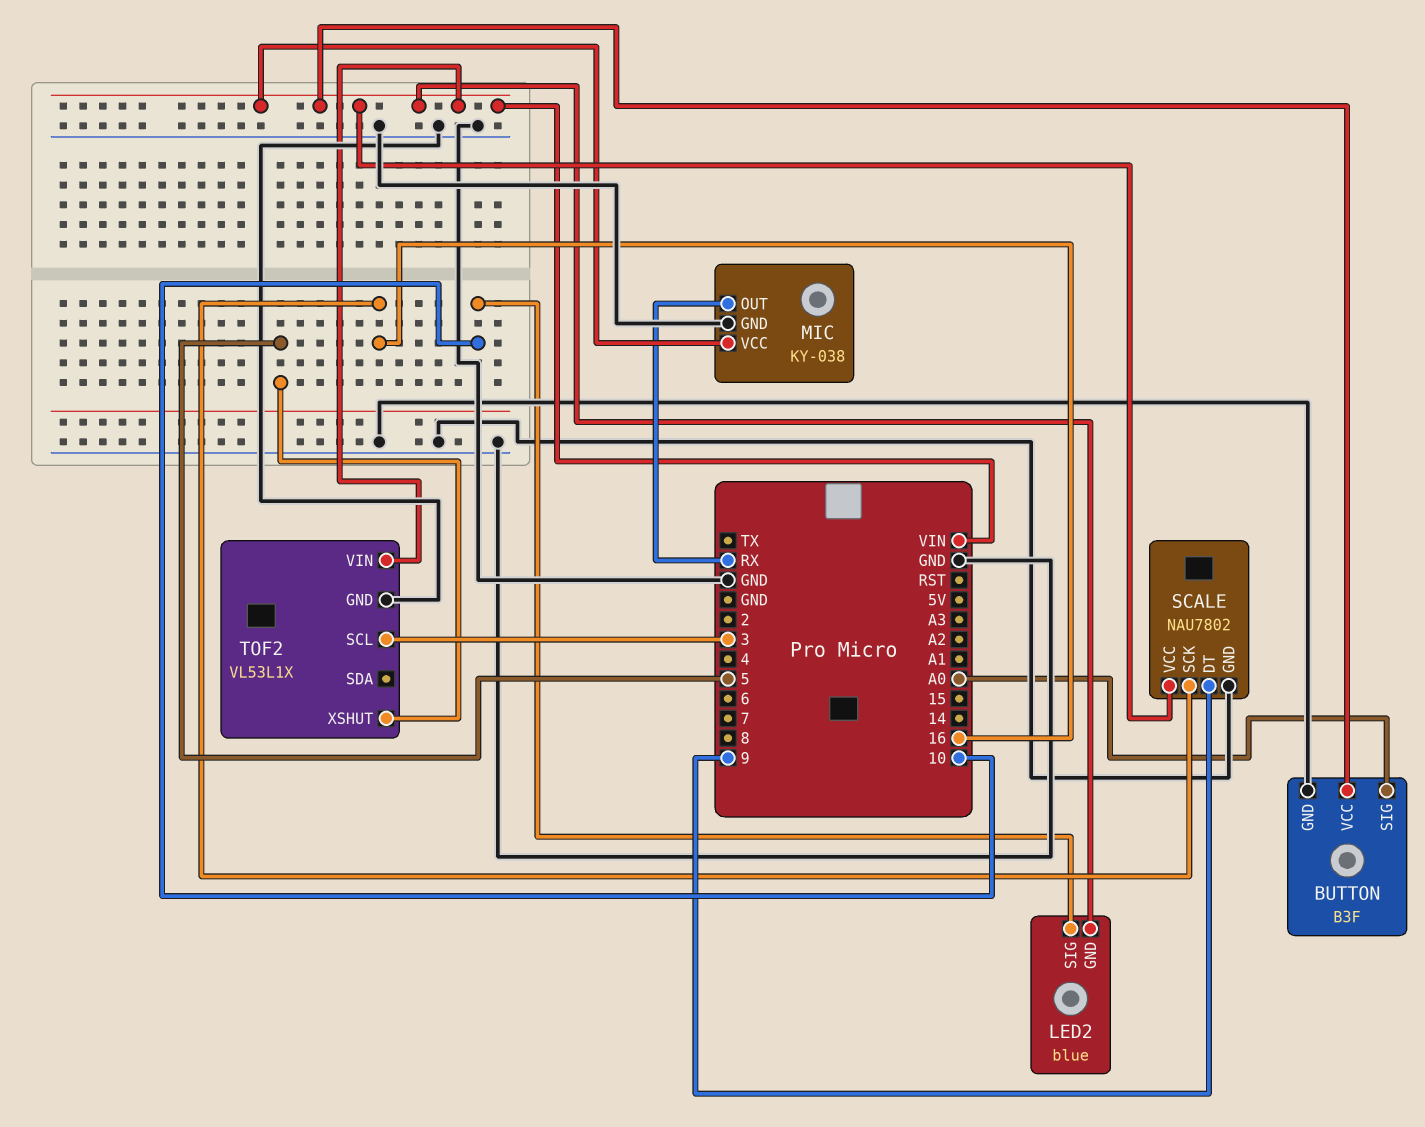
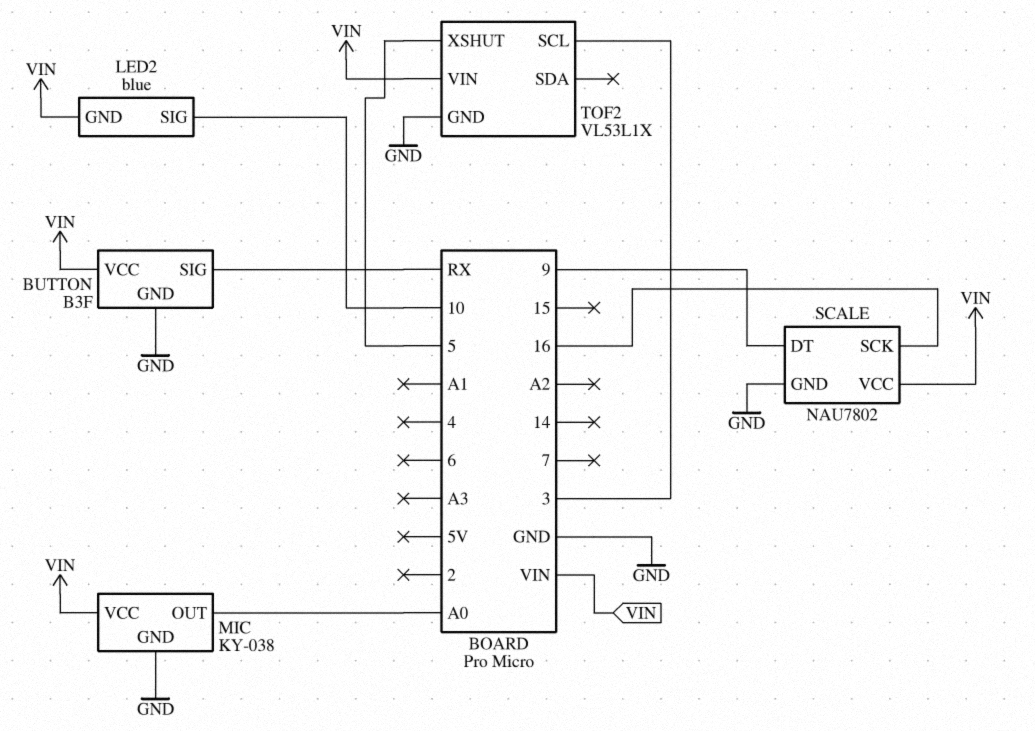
BUTTON pin SIG: A0 -> RX
MIC pin OUT: RX -> A0

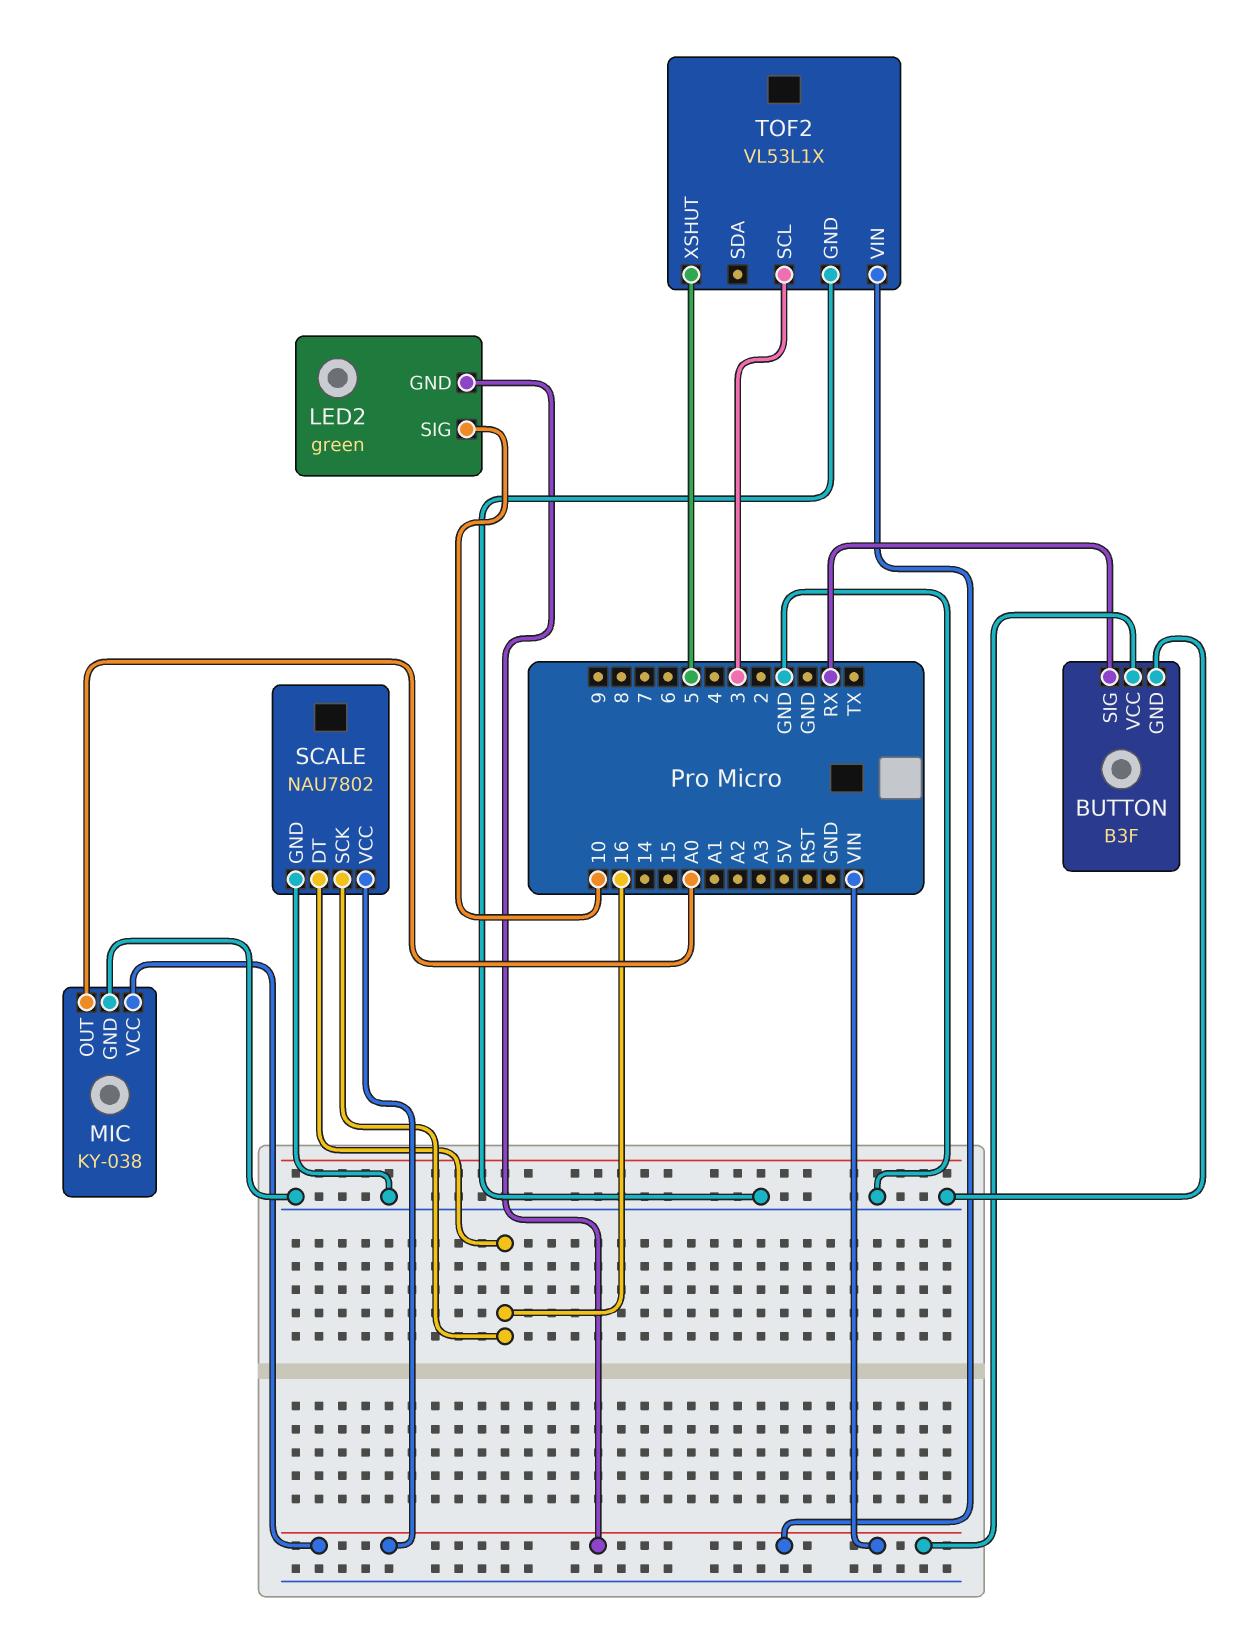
LED2: blue -> green
SCALE pin DT: 9 -> 16

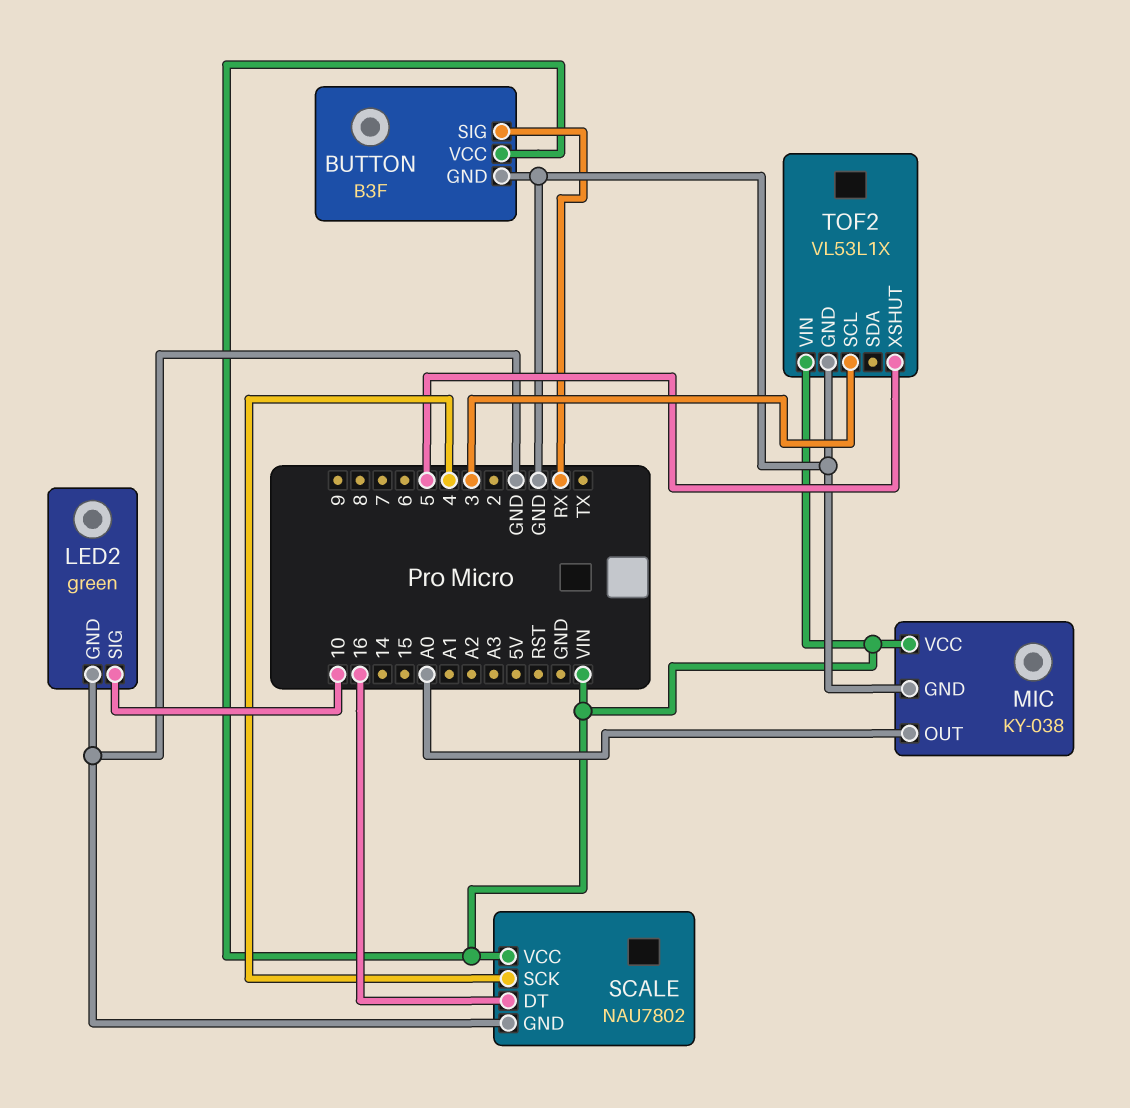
LED2 pin GND: VIN -> GND
SCALE pin SCK: 16 -> 4

